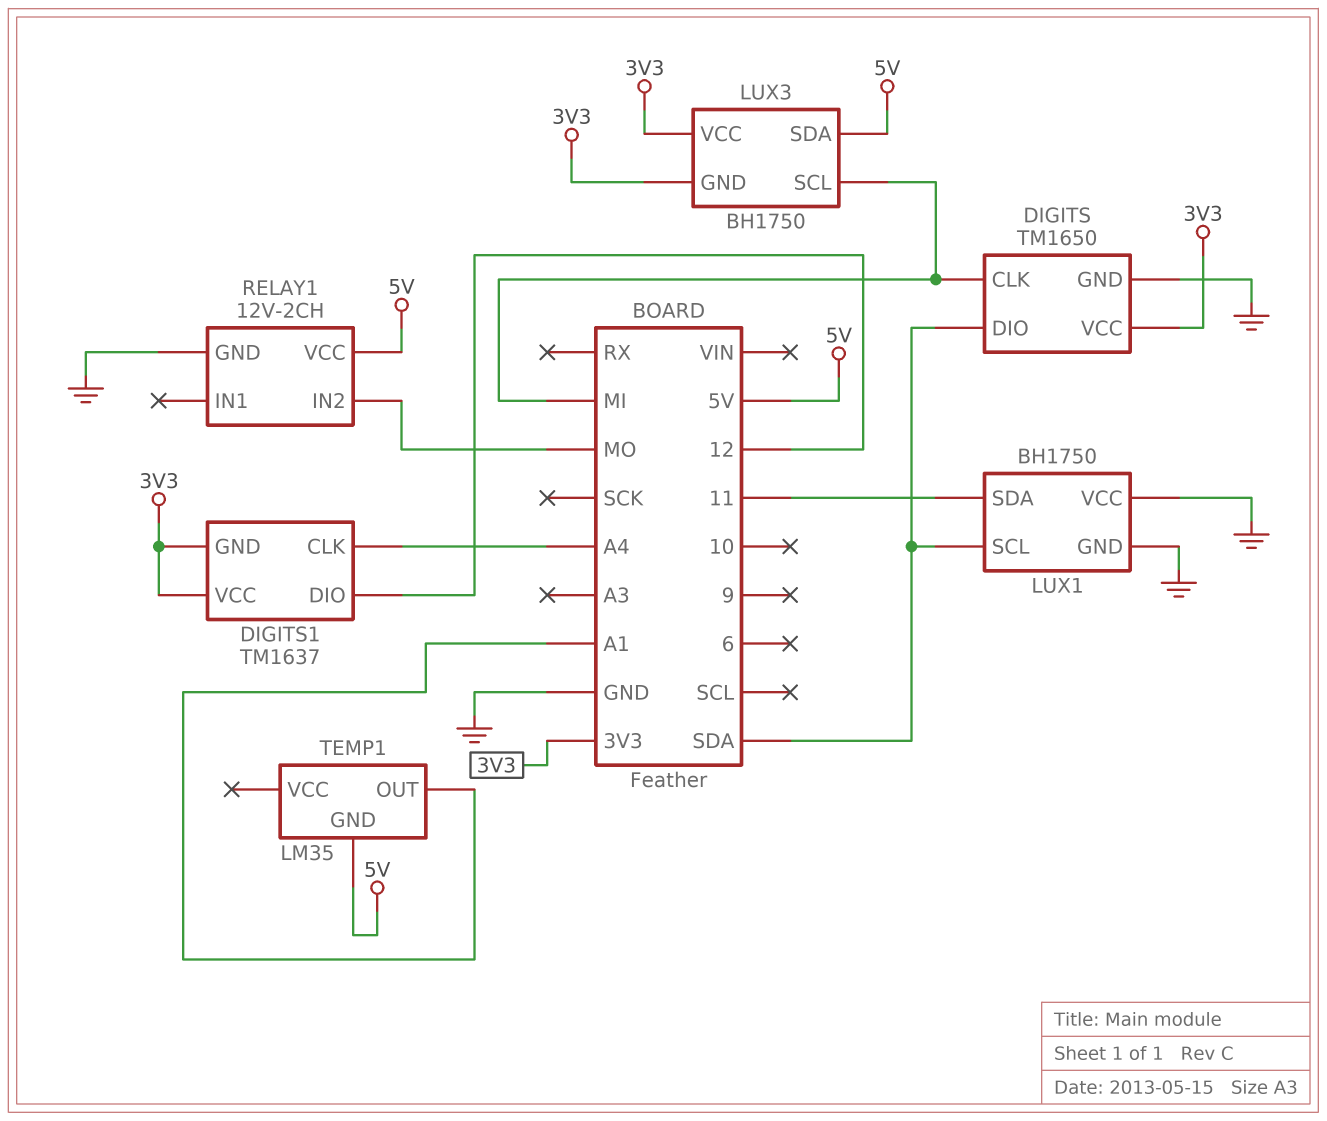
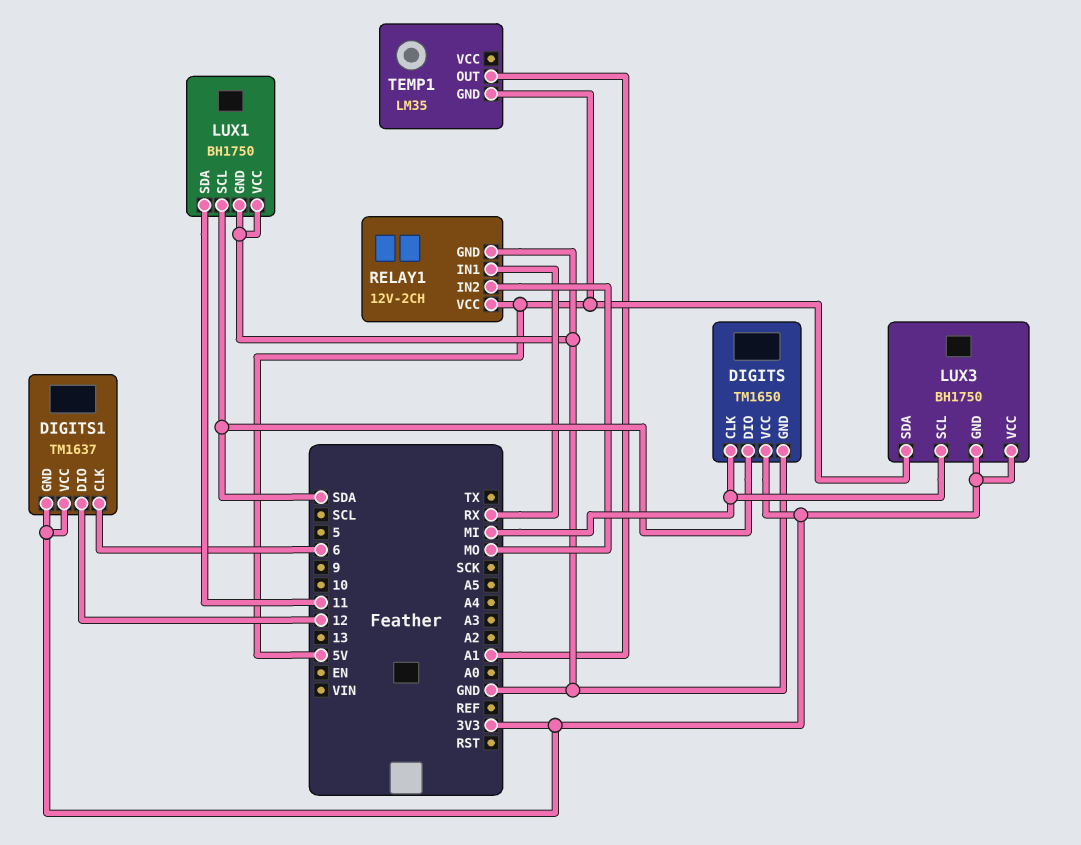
DIGITS1 pin CLK: A4 -> 6
RELAY1 pin IN1: none -> RX

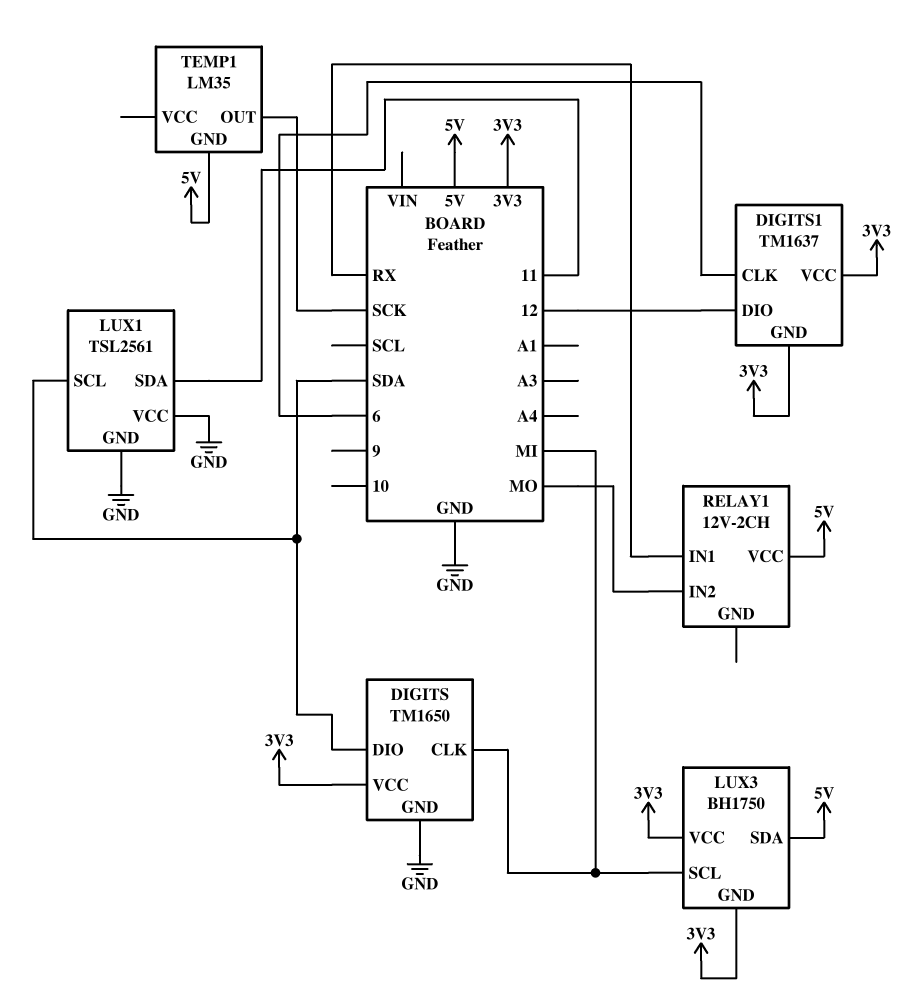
LUX1: BH1750 -> TSL2561
RELAY1 pin GND: GND -> none
TEMP1 pin OUT: A1 -> SCK

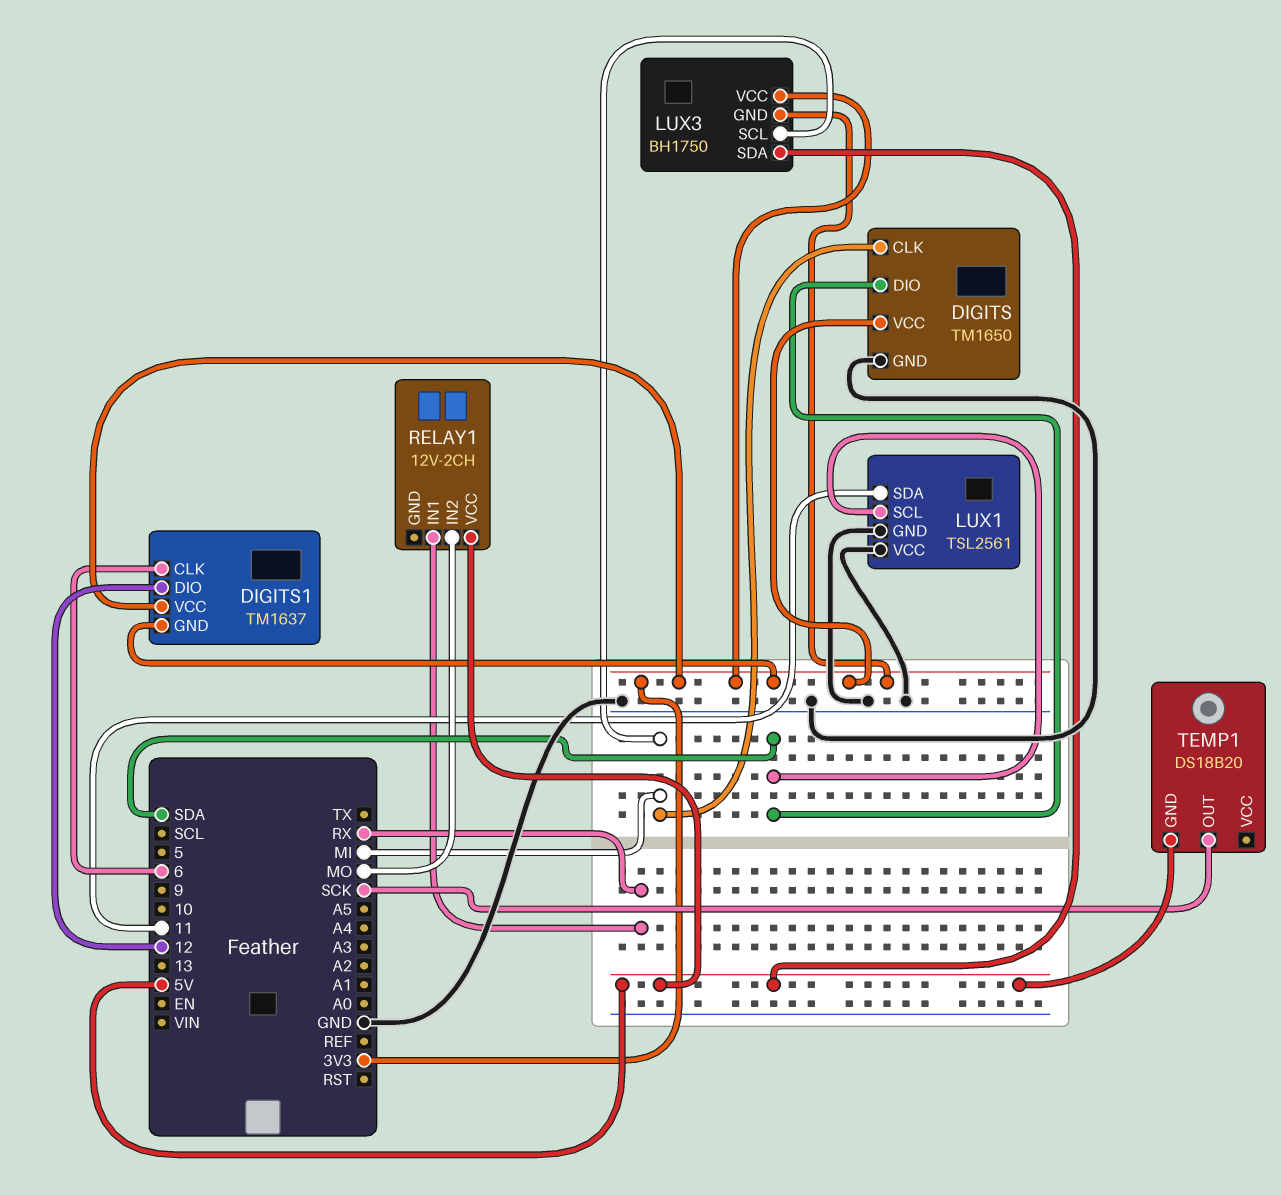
TEMP1: LM35 -> DS18B20

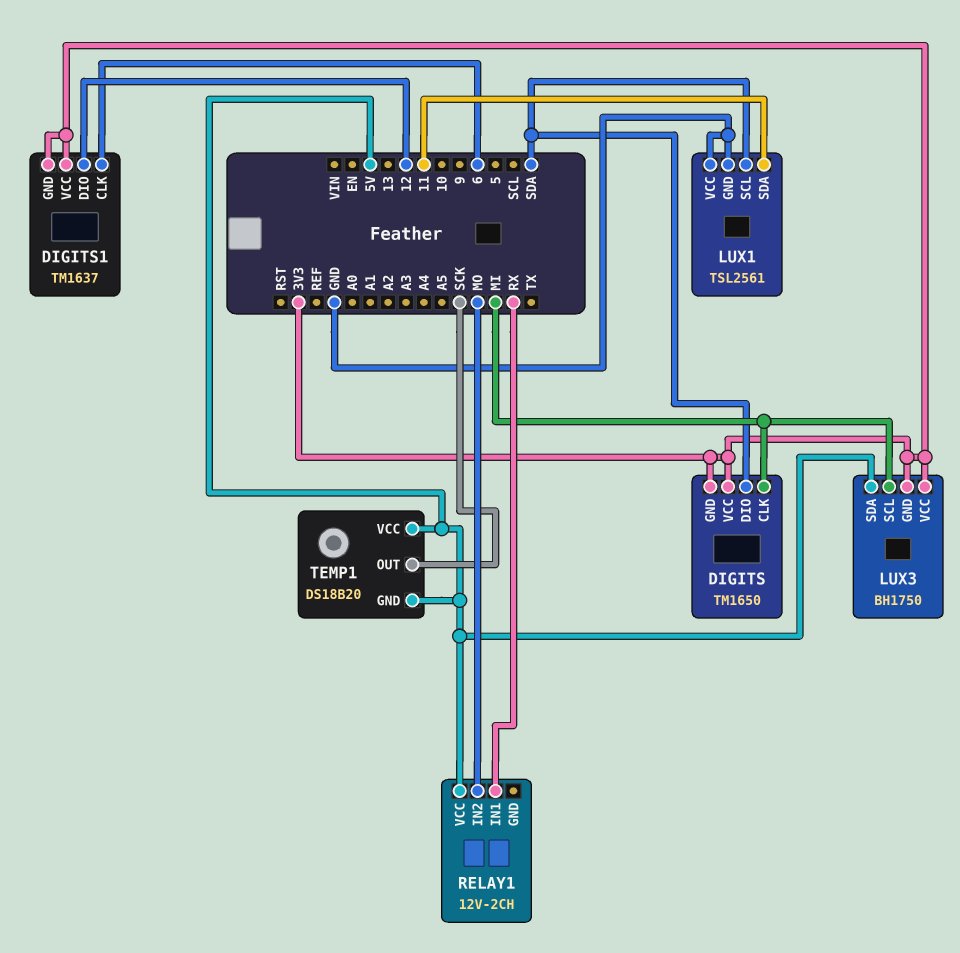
DIGITS pin GND: GND -> 3V3
TEMP1 pin VCC: none -> 5V

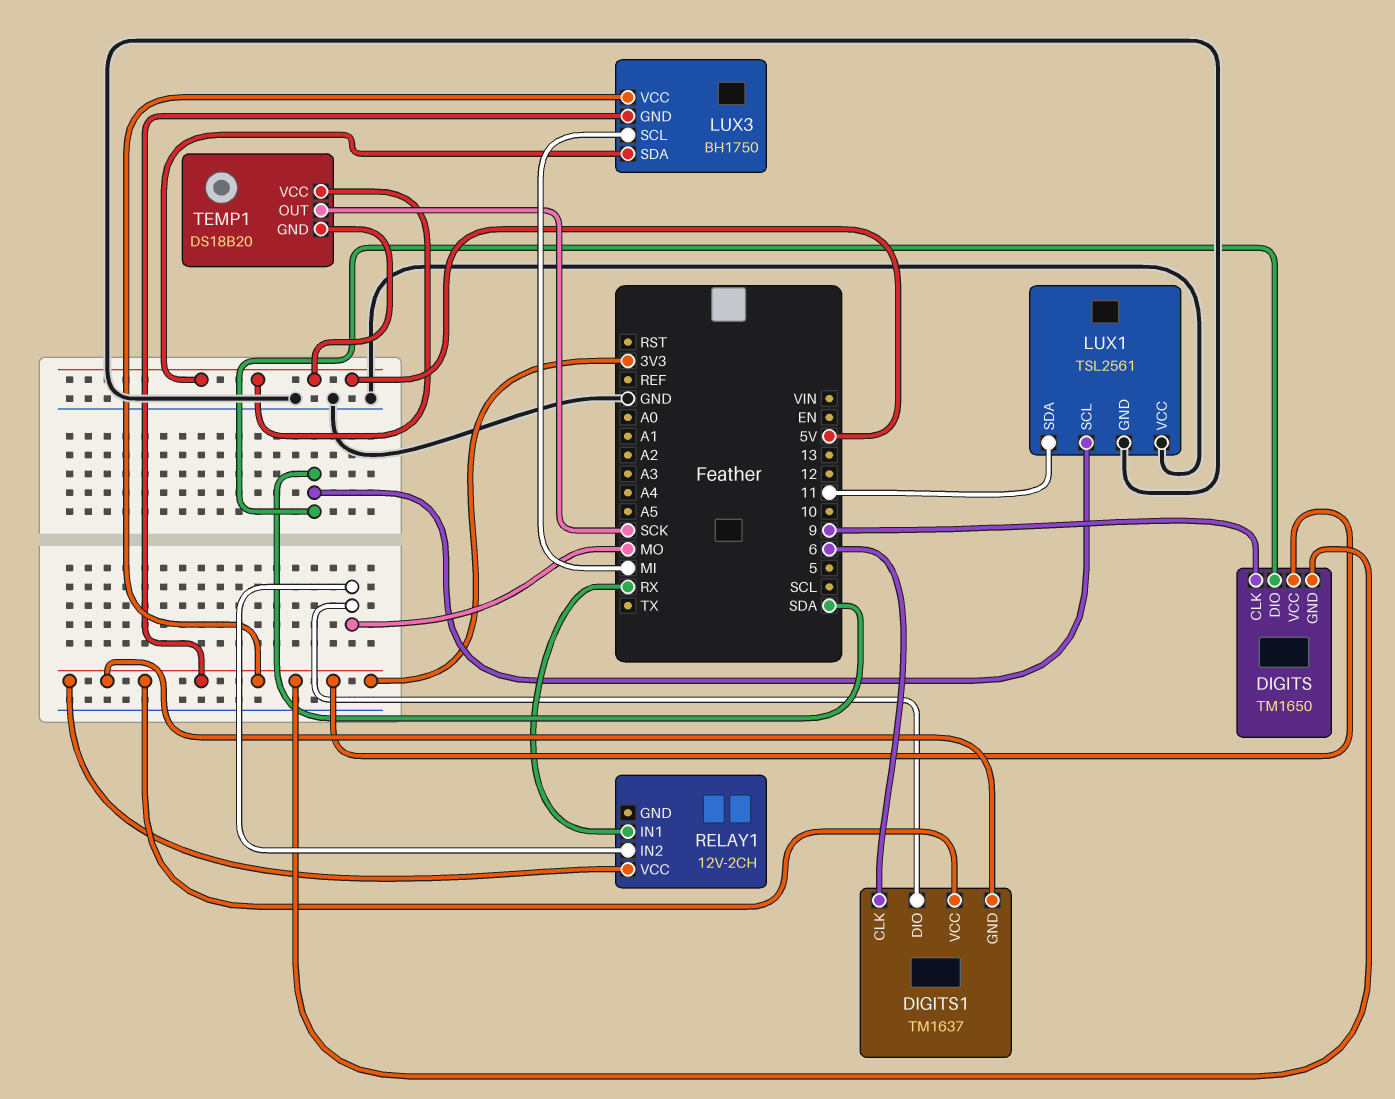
DIGITS pin CLK: MI -> 9
DIGITS1 pin DIO: 12 -> MO
RELAY1 pin VCC: 5V -> 3V3

